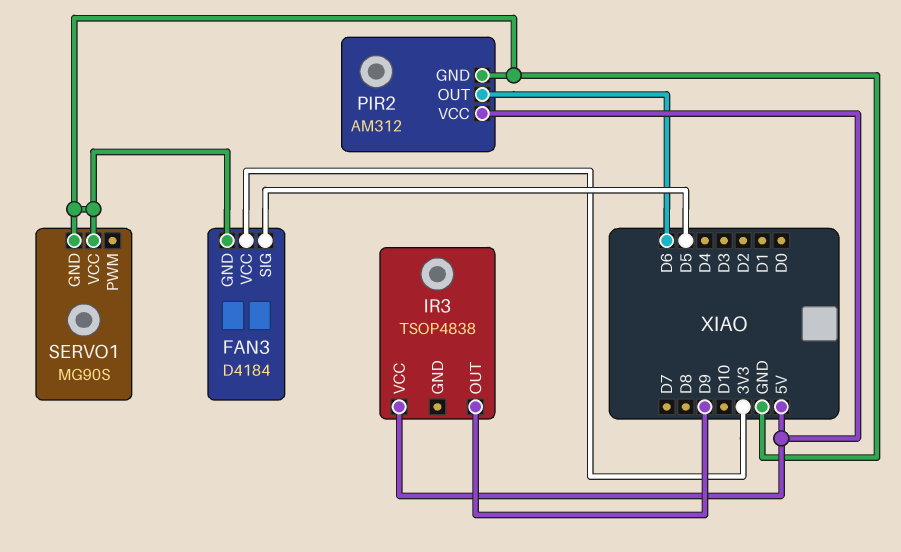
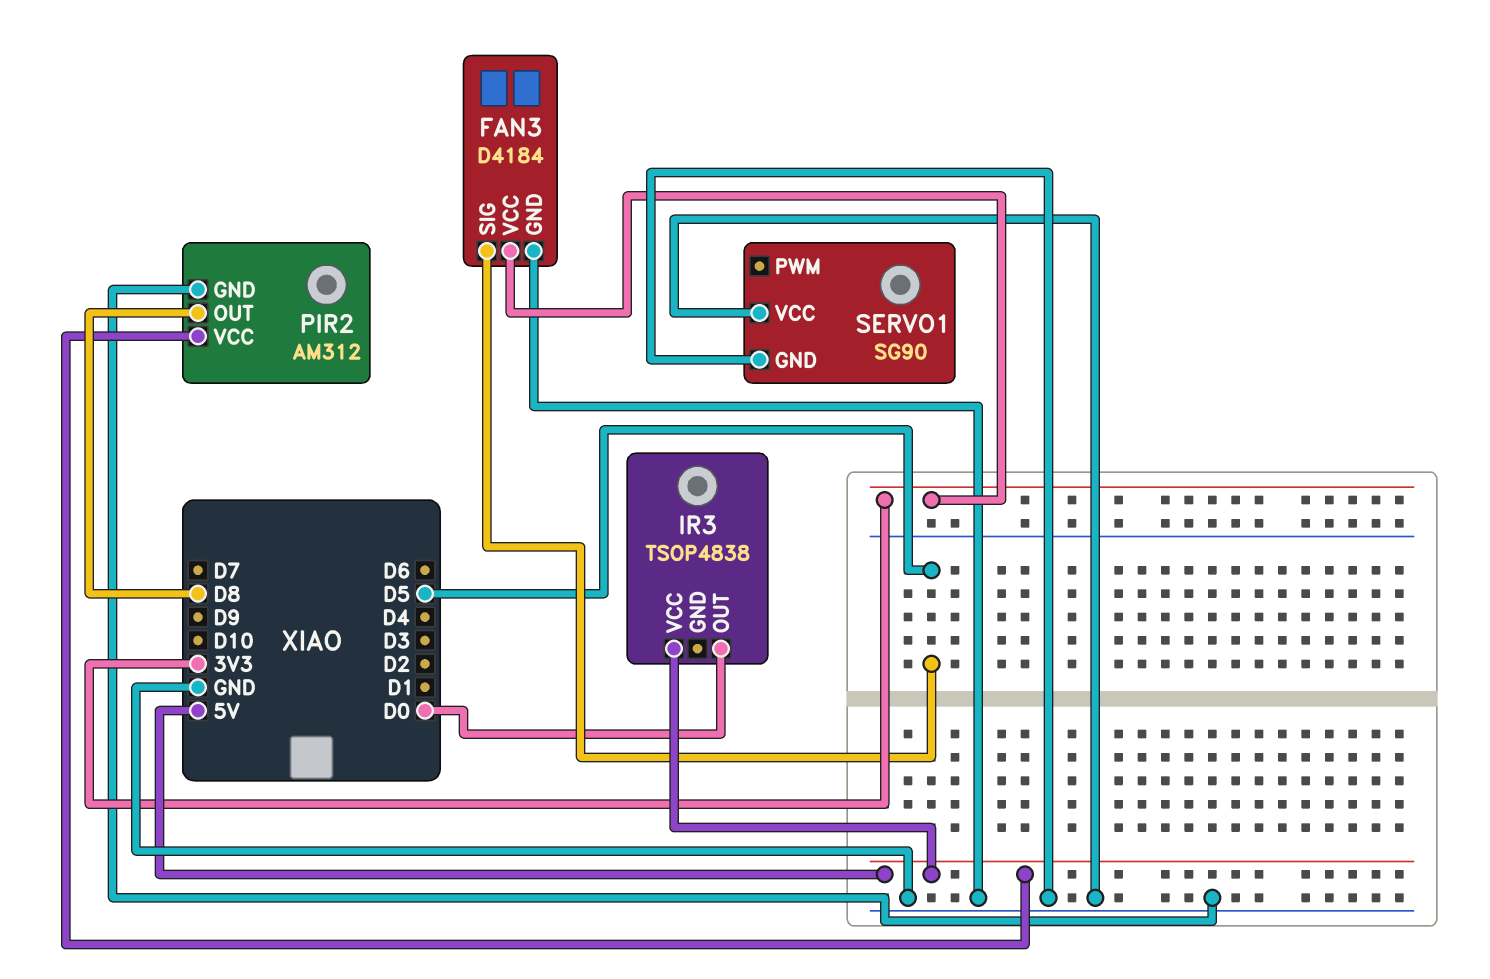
IR3 pin OUT: D9 -> D0
PIR2 pin OUT: D6 -> D8
SERVO1: MG90S -> SG90

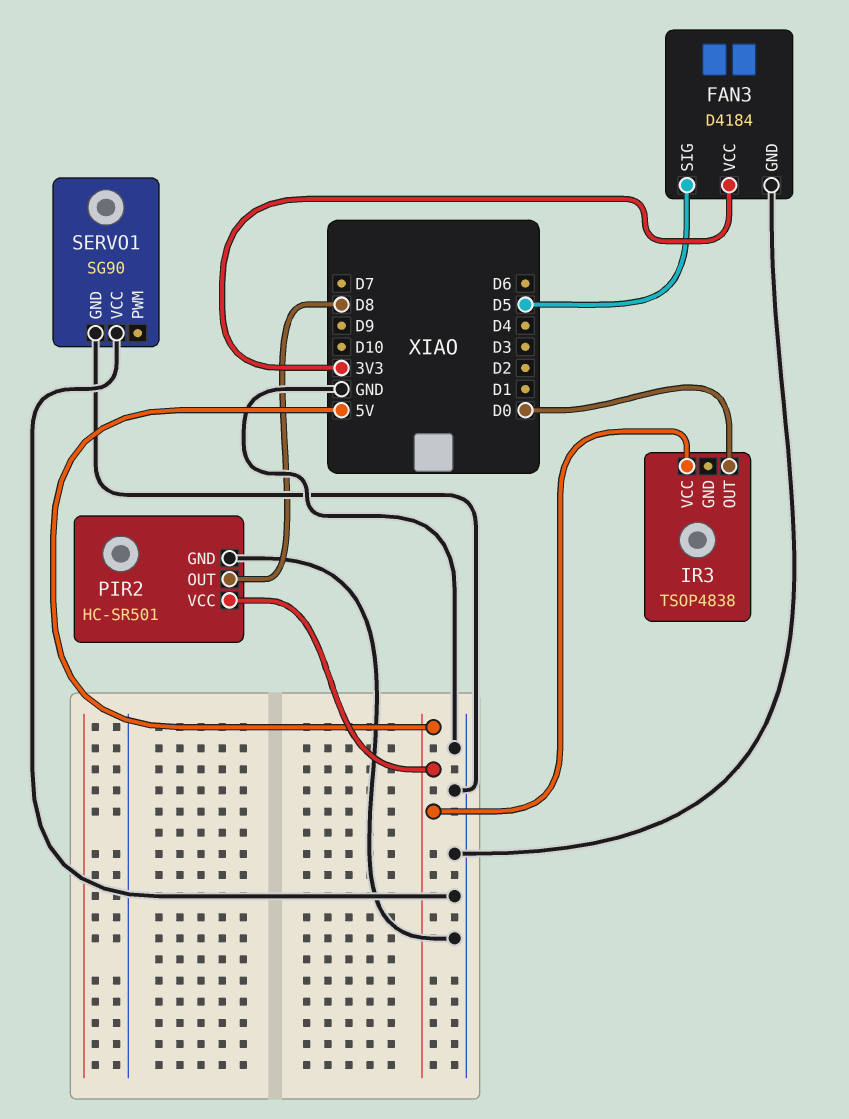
PIR2: AM312 -> HC-SR501

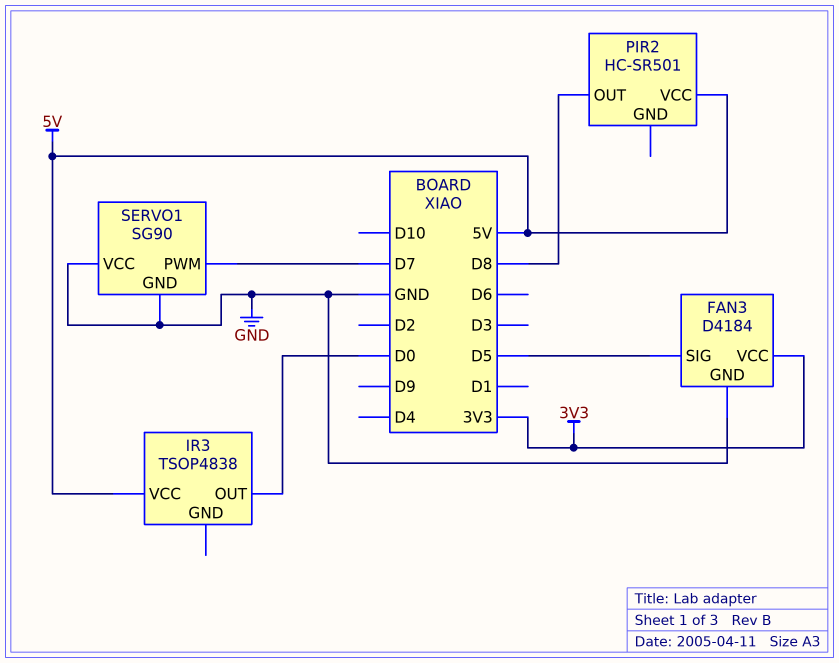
PIR2 pin GND: GND -> none
SERVO1 pin PWM: none -> D7

